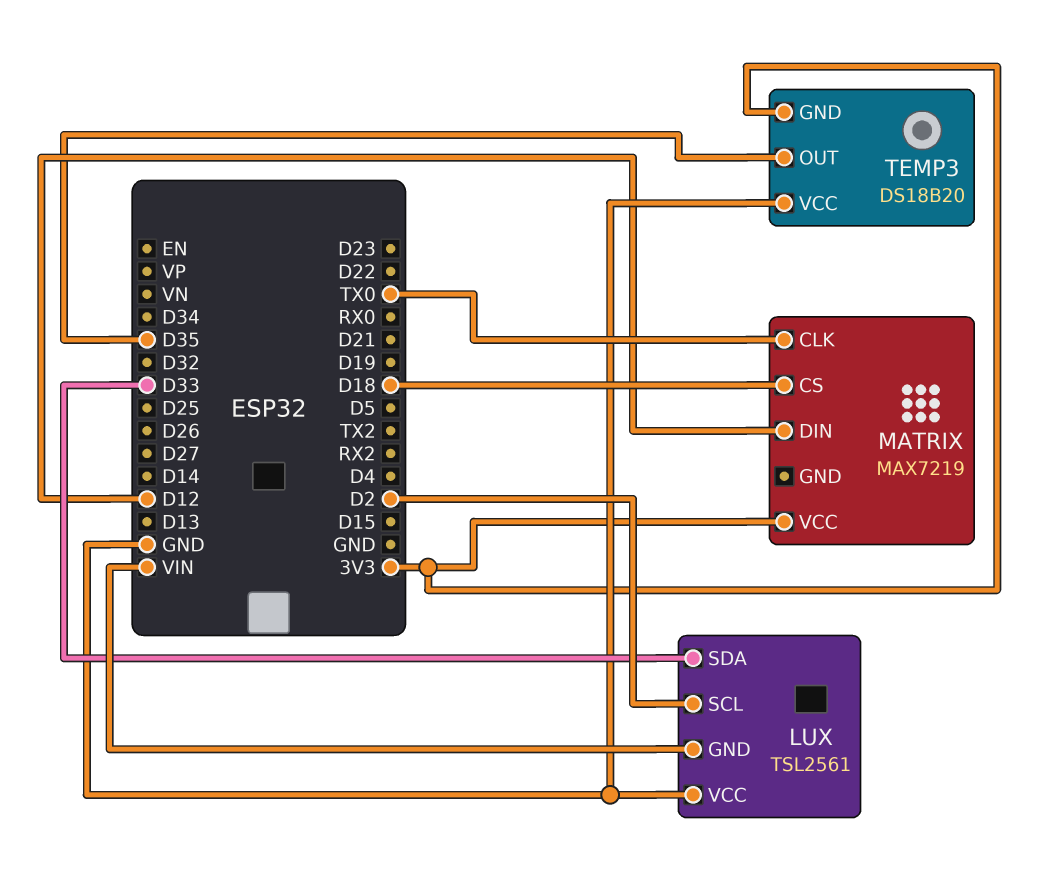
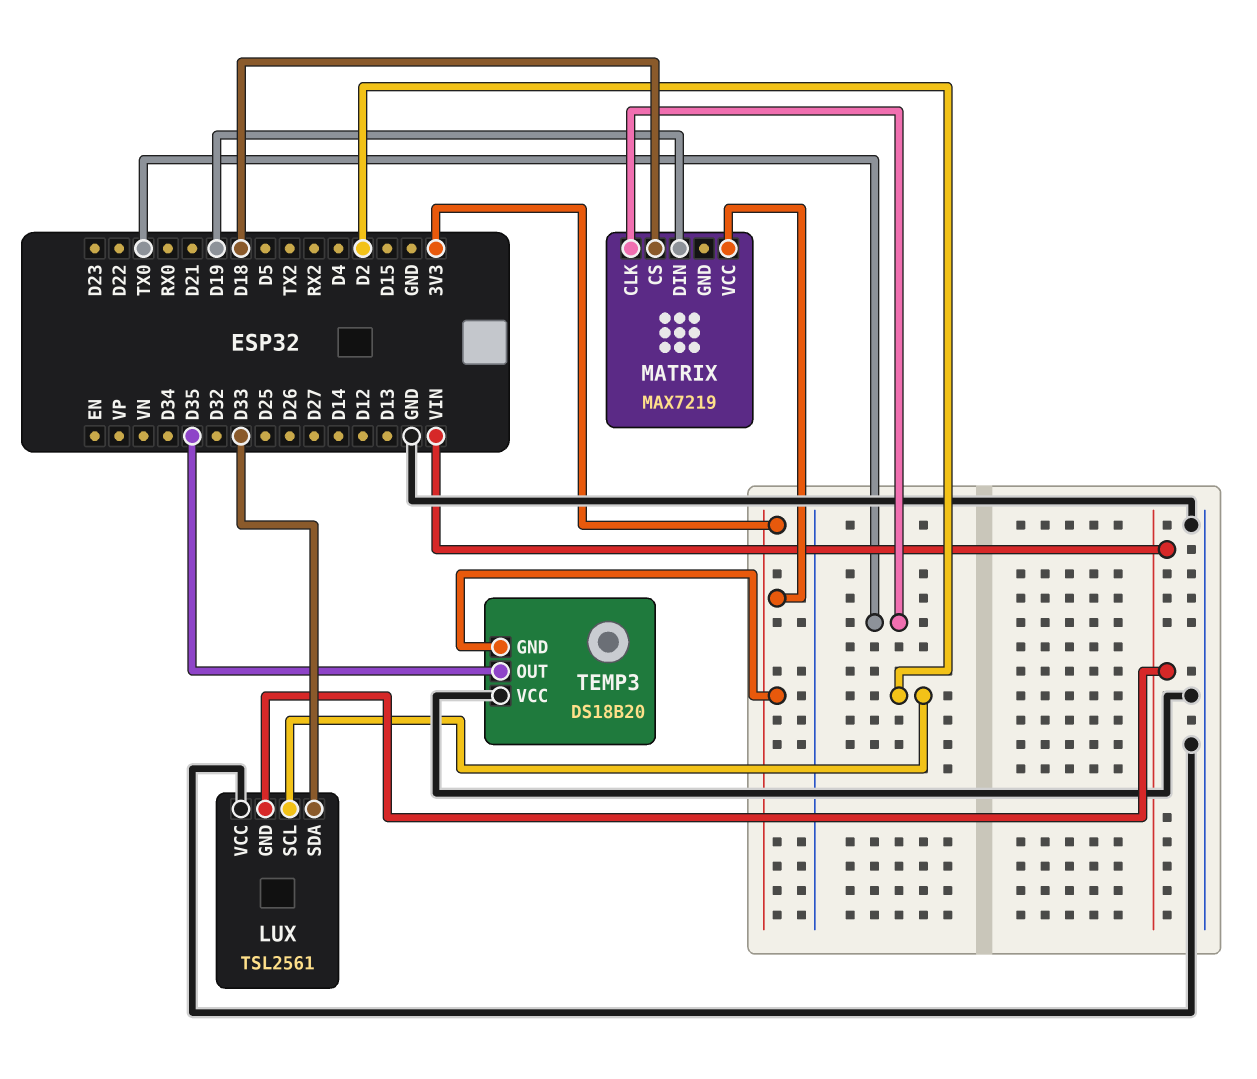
MATRIX pin DIN: D12 -> D19

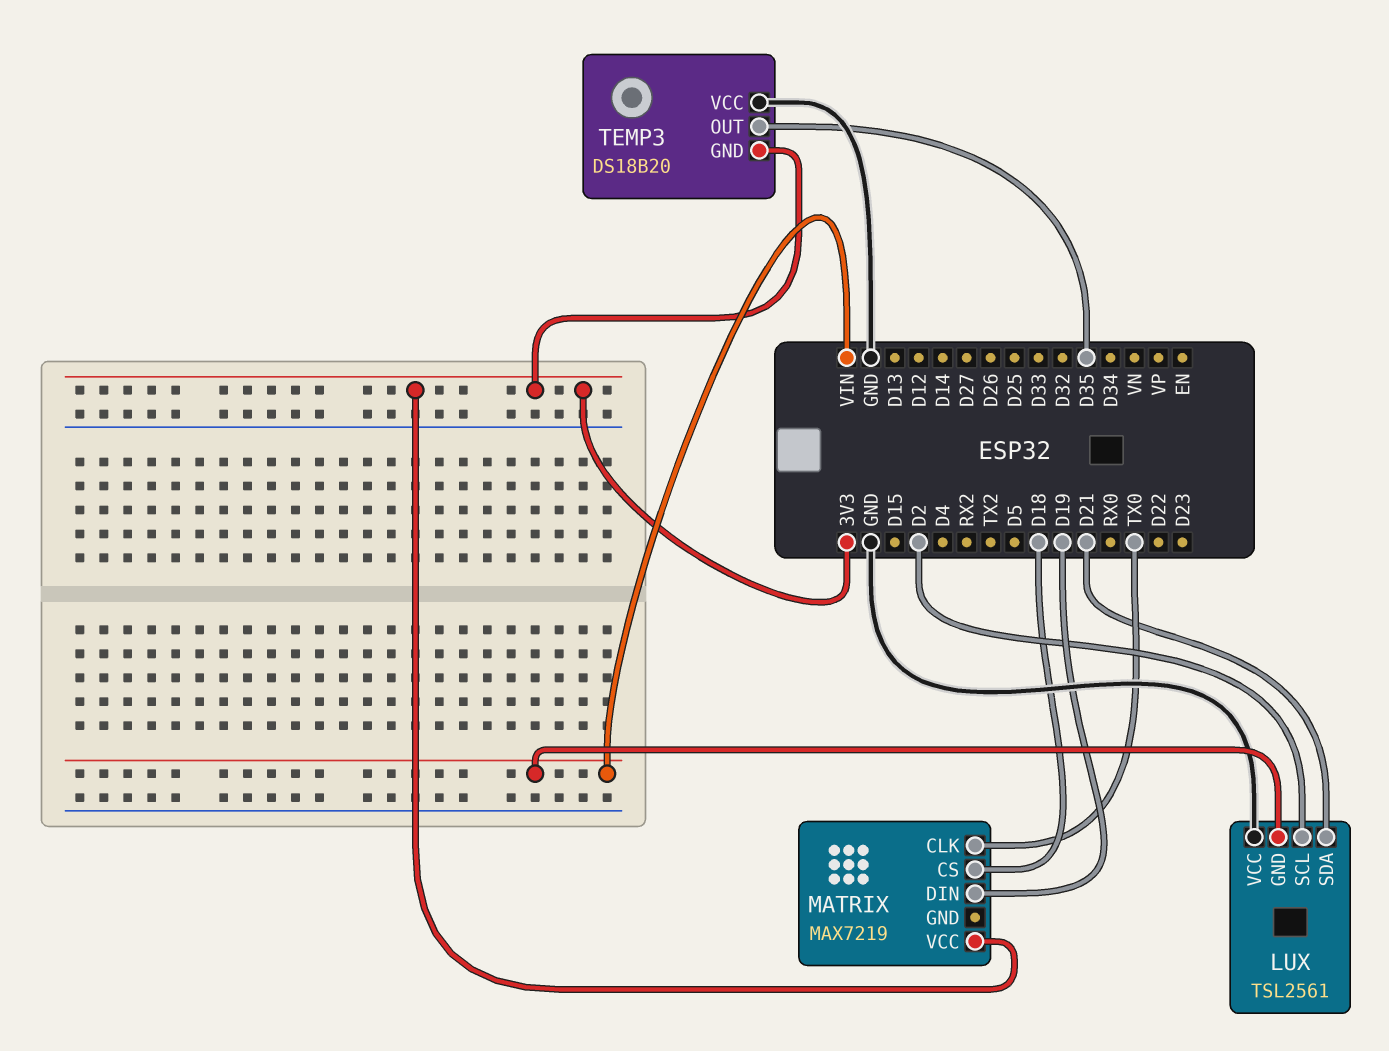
LUX pin SDA: D33 -> D21

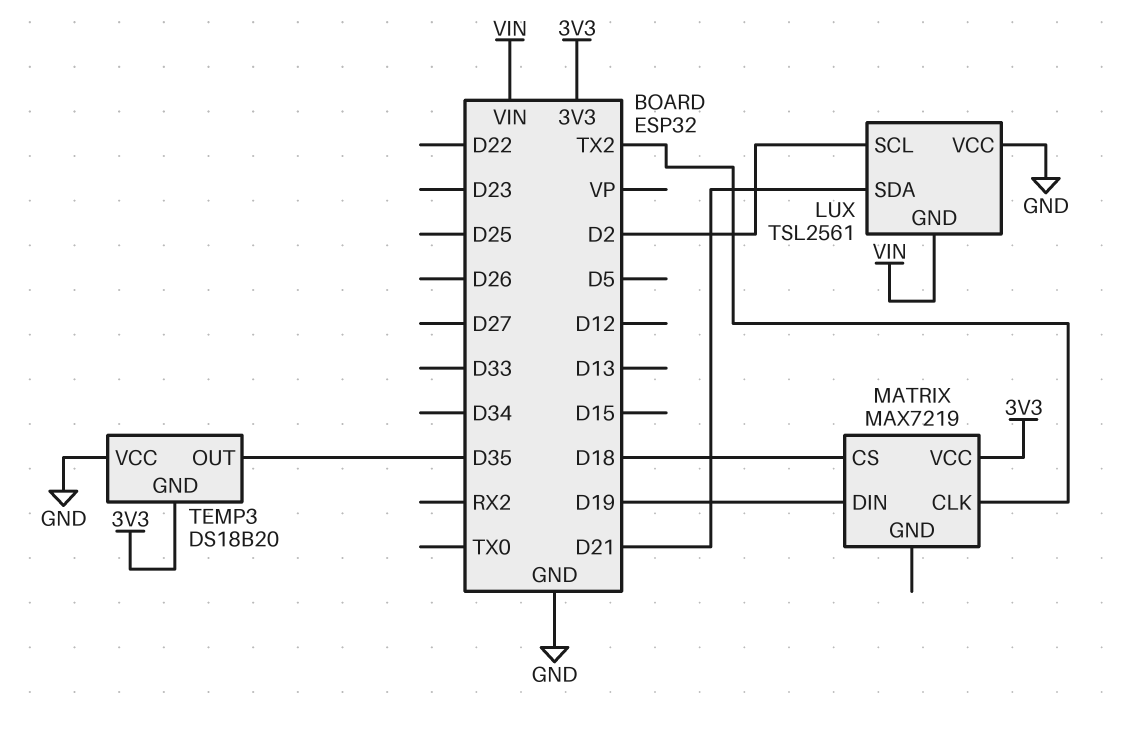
MATRIX pin CLK: TX0 -> TX2

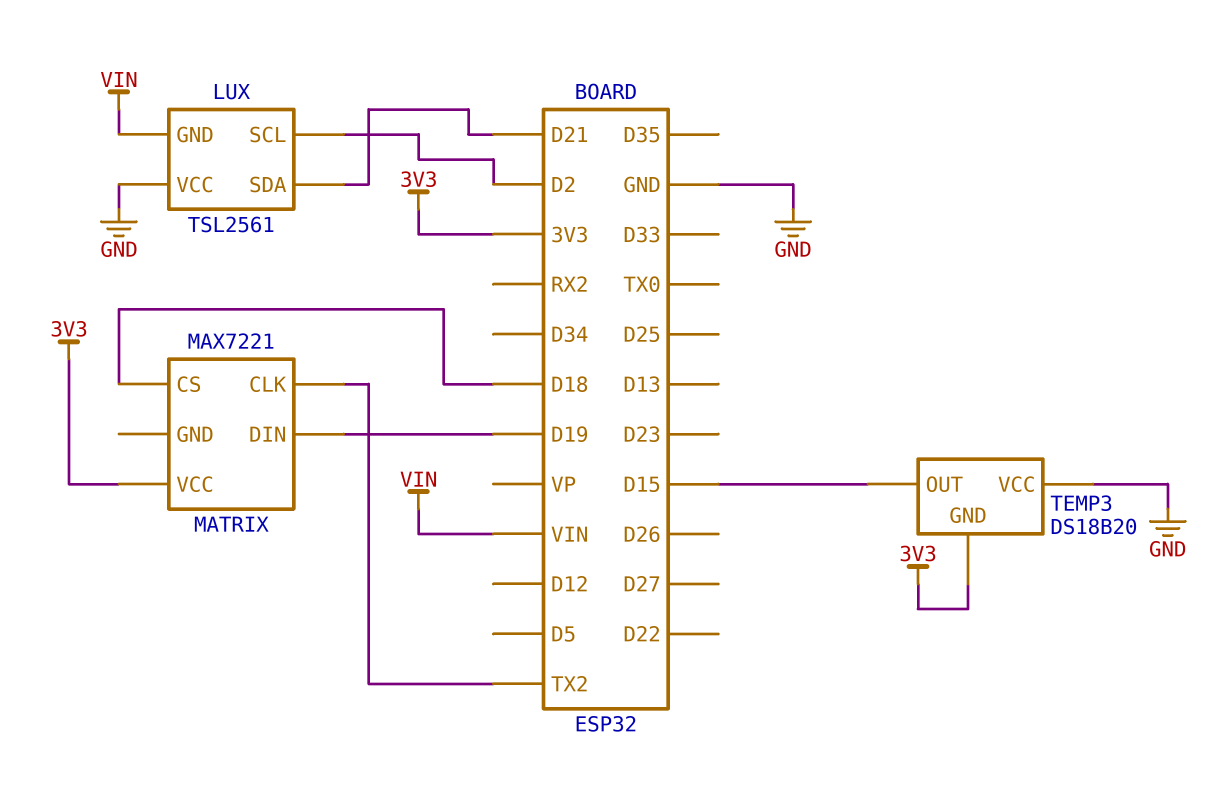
MATRIX: MAX7219 -> MAX7221
TEMP3 pin OUT: D35 -> D15

